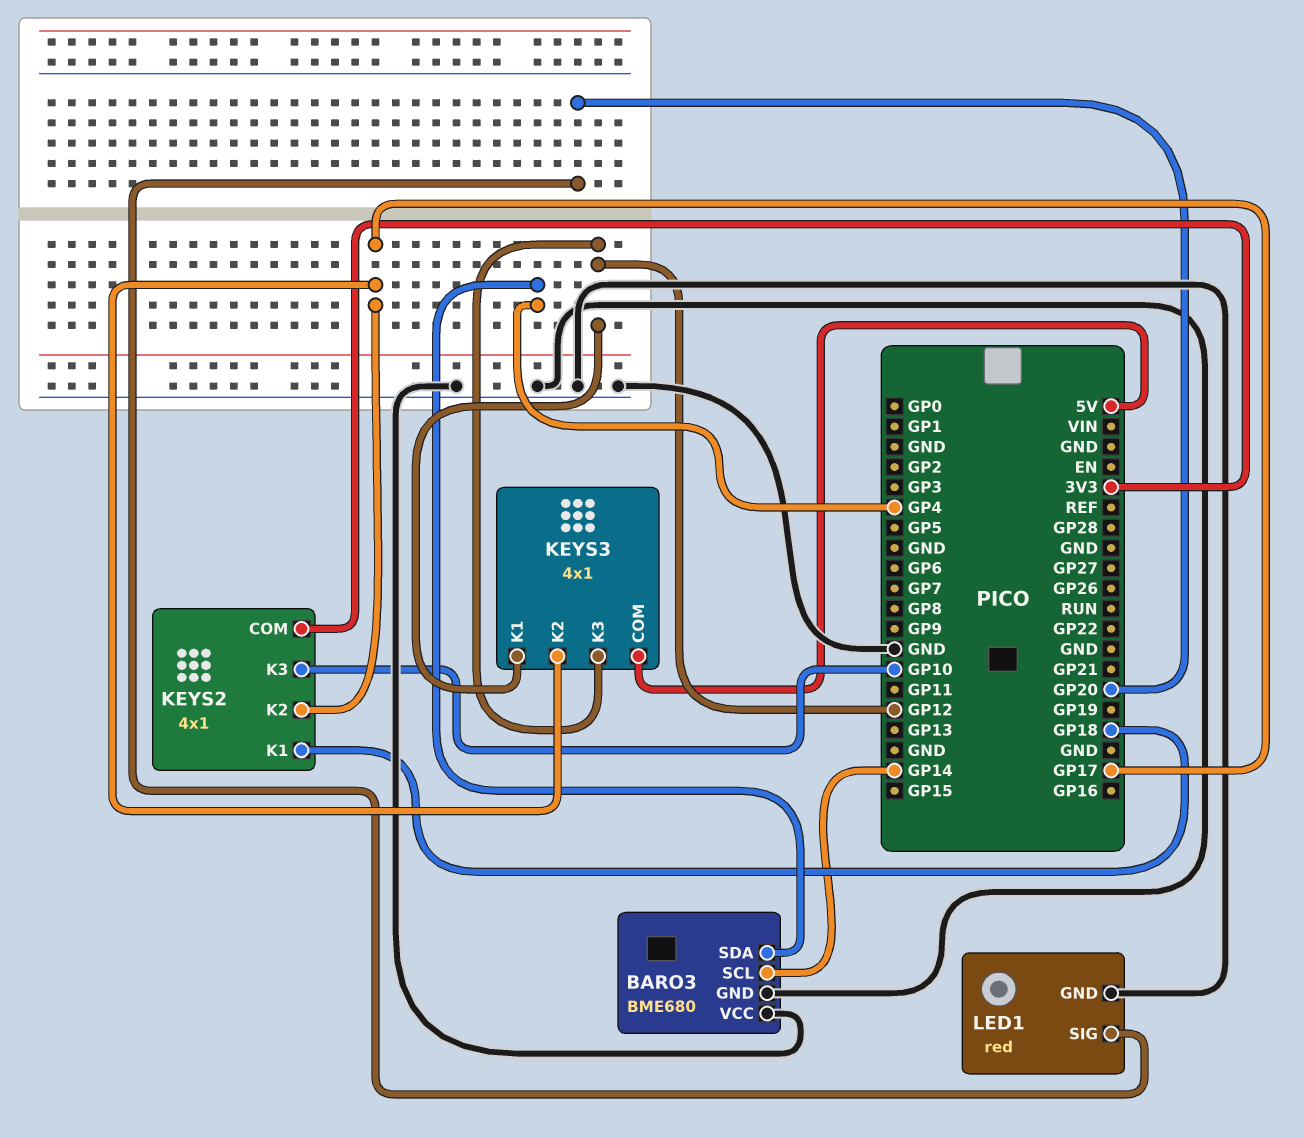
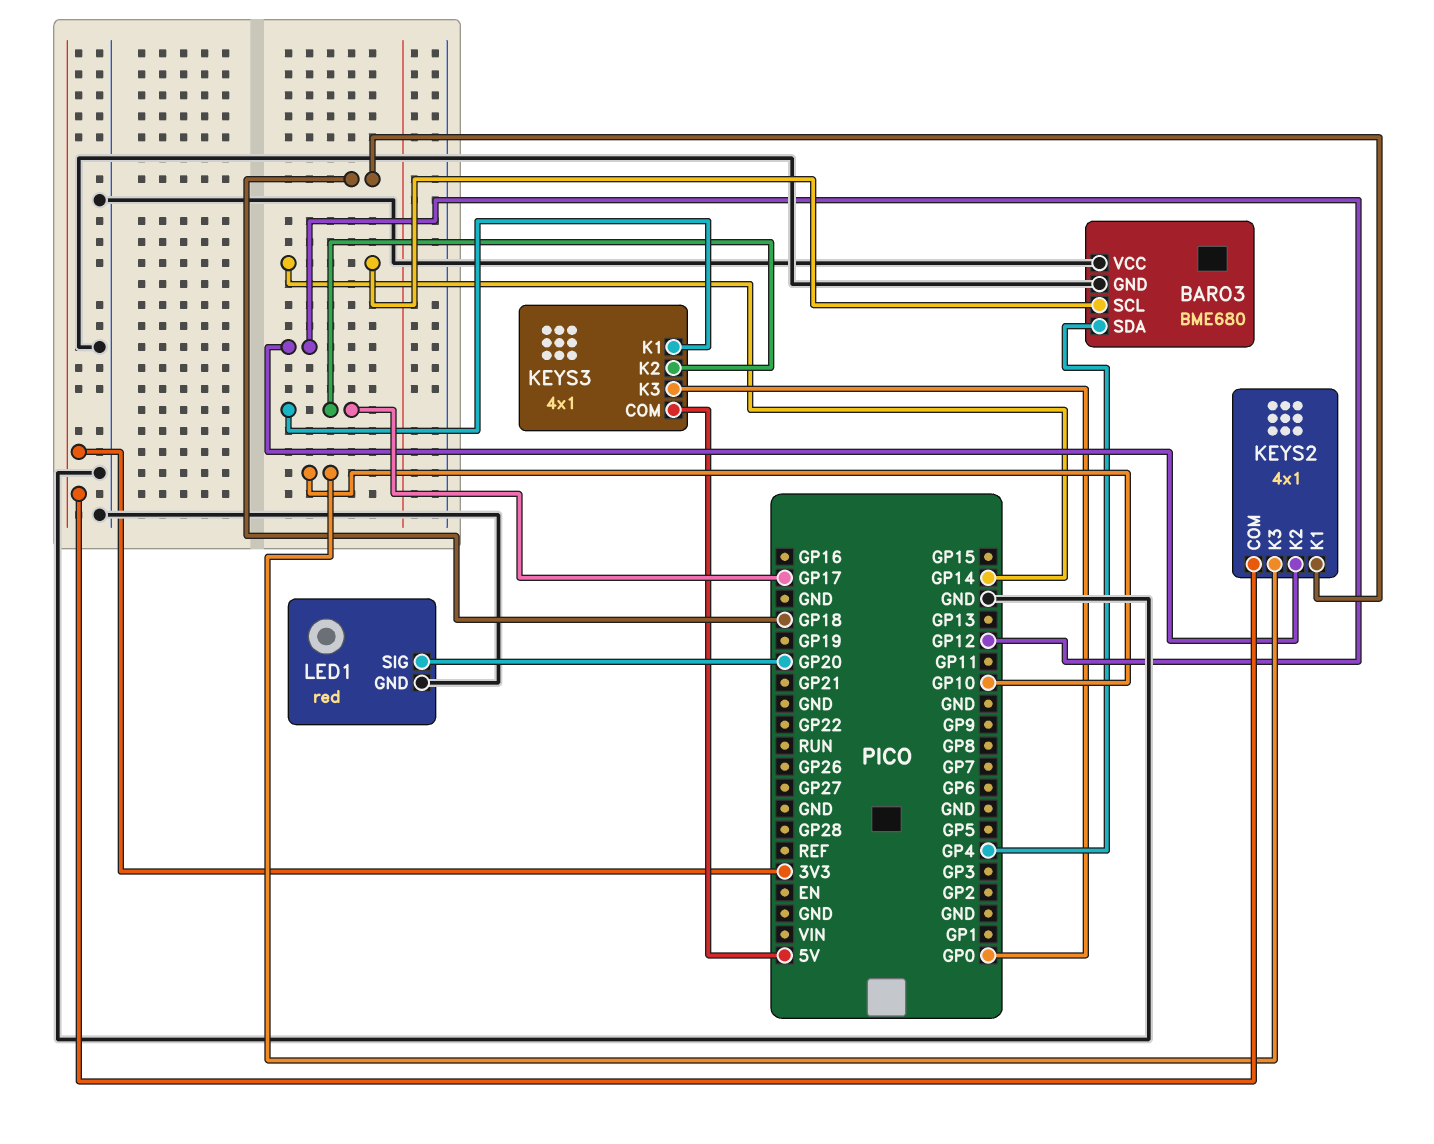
KEYS2 pin K2: GP17 -> GP12
KEYS3 pin K1: GP12 -> GP17
KEYS3 pin K3: GP12 -> GP0

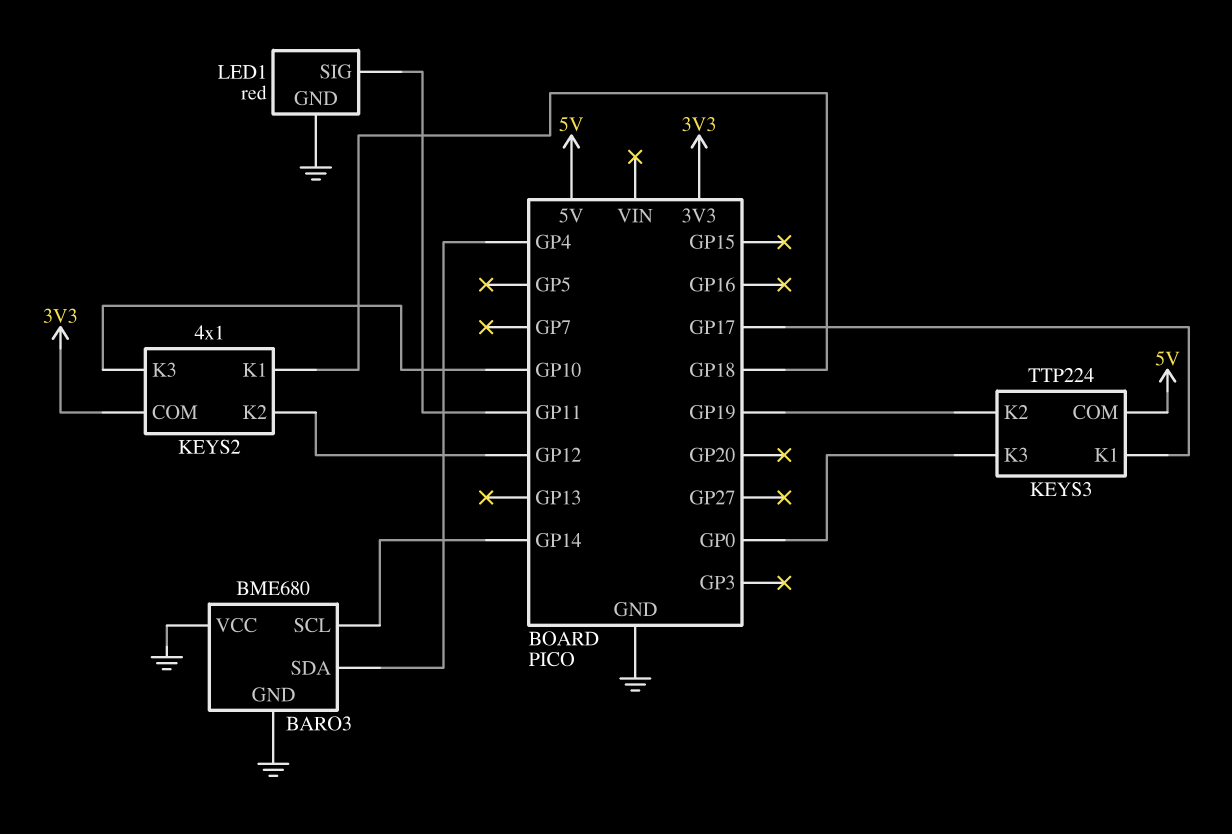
KEYS3: 4x1 -> TTP224
KEYS3 pin K2: GP17 -> GP19
LED1 pin SIG: GP20 -> GP11

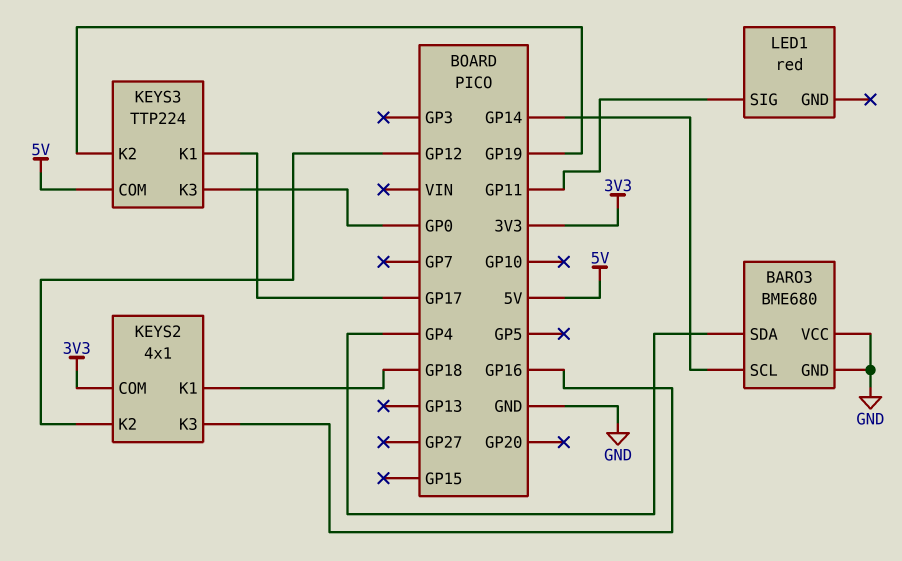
KEYS2 pin K3: GP10 -> GP16
LED1 pin GND: GND -> none

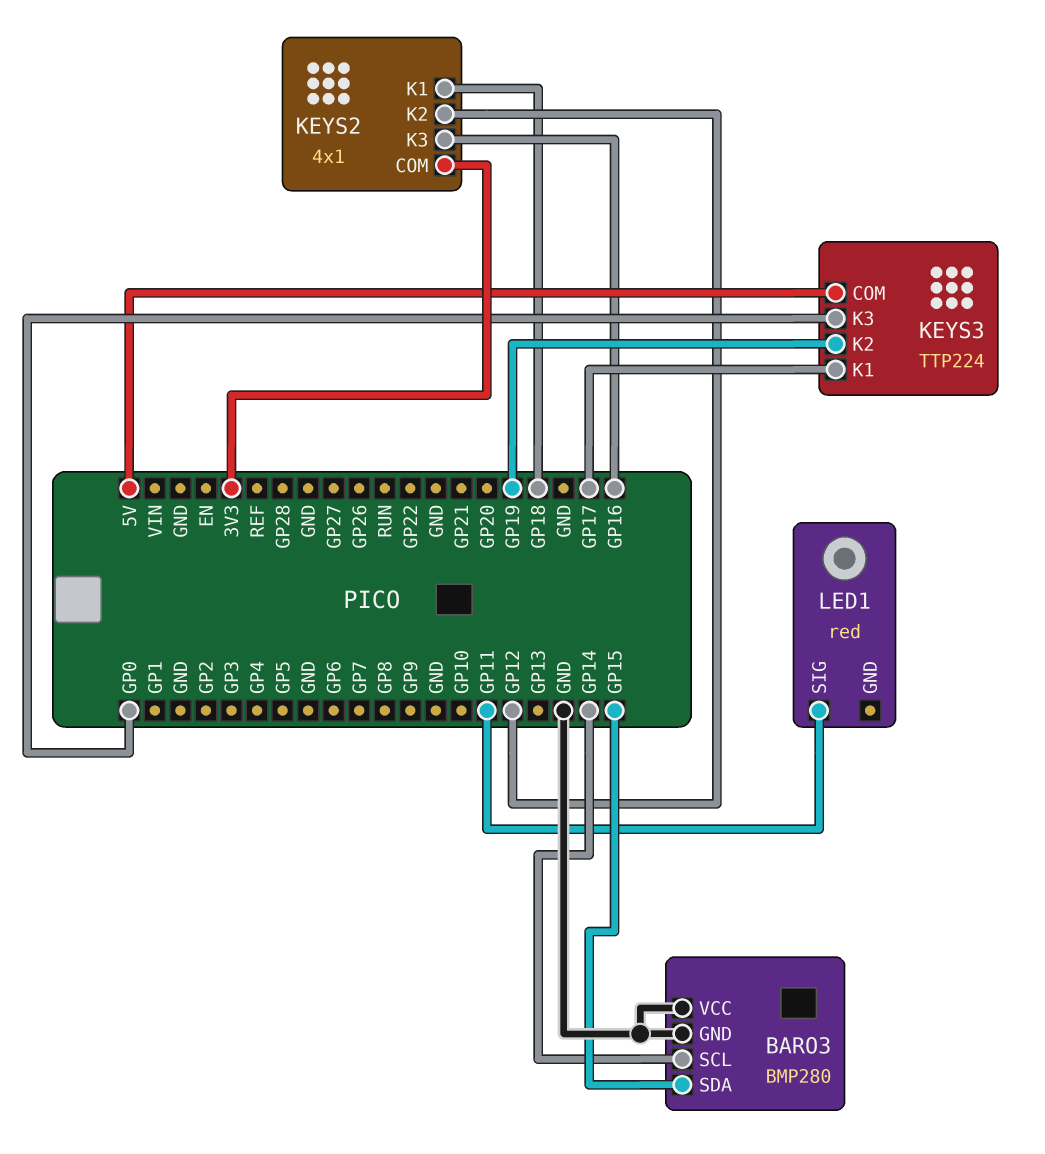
BARO3: BME680 -> BMP280
BARO3 pin SDA: GP4 -> GP15

